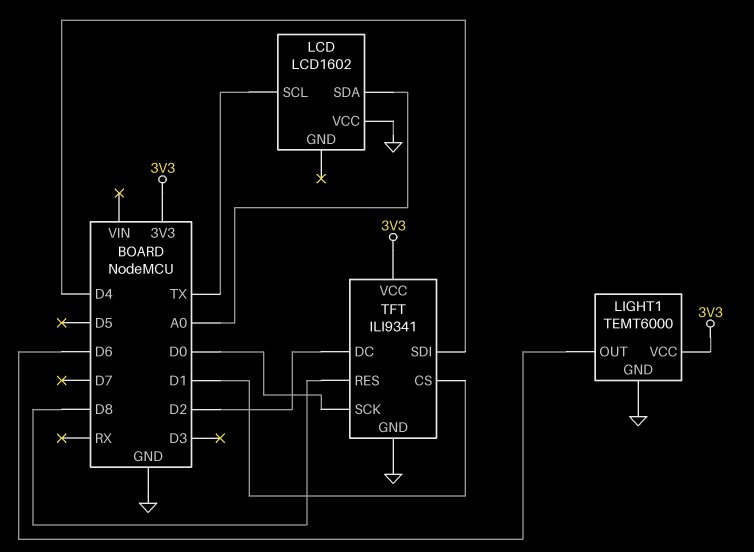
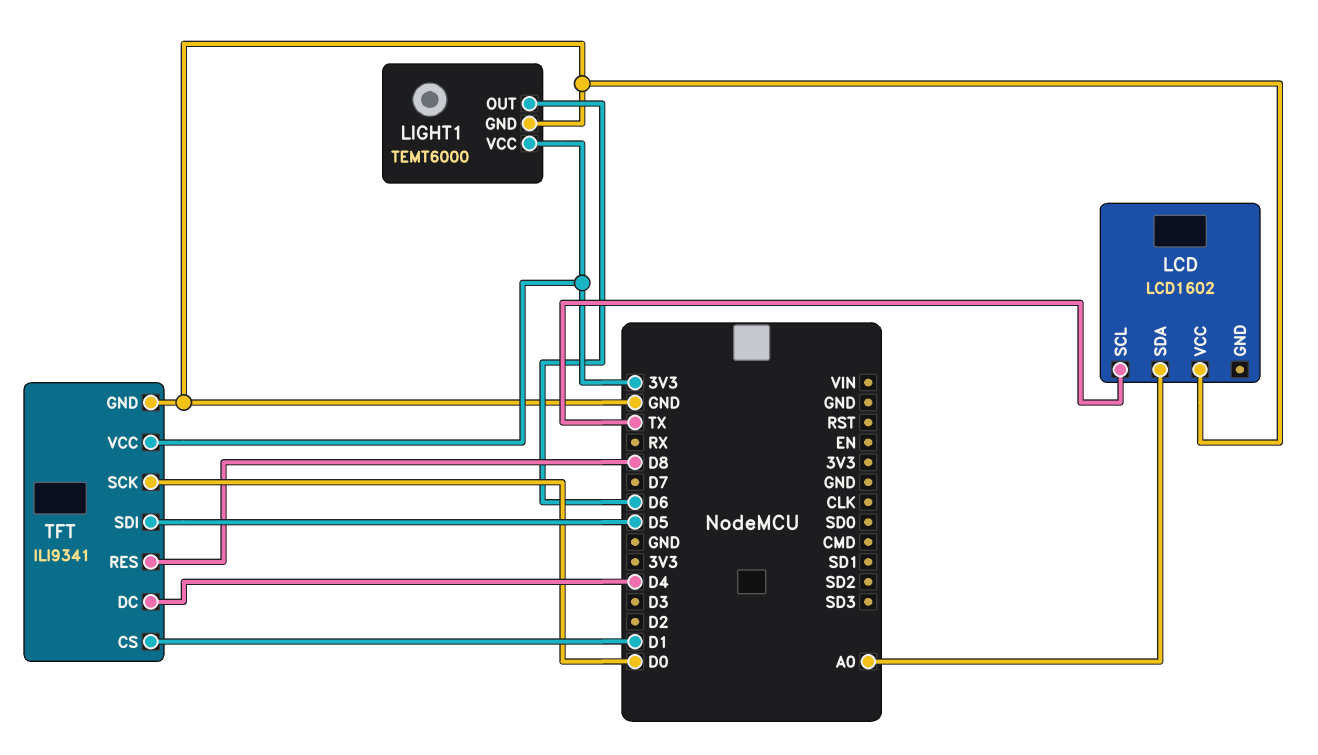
TFT pin DC: D2 -> D4
TFT pin SDI: D4 -> D5

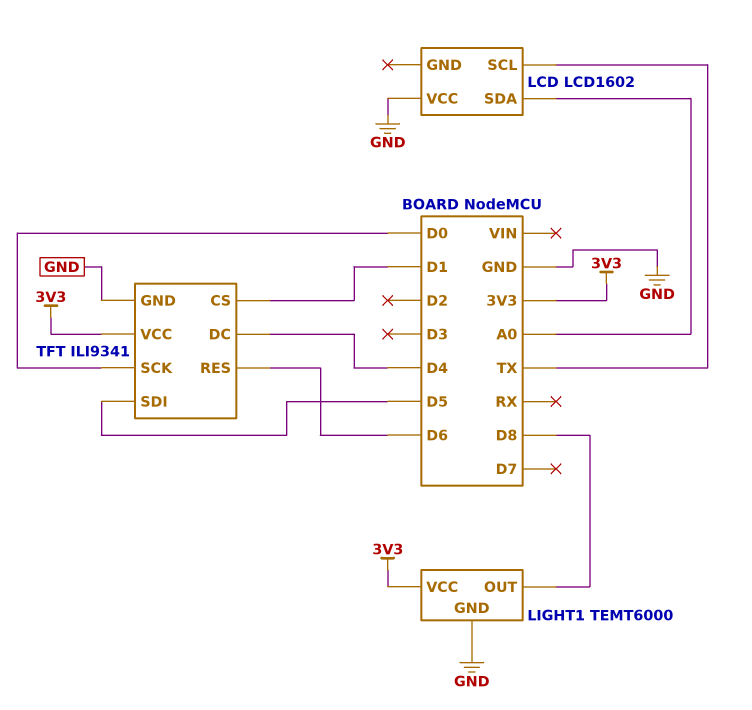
LIGHT1 pin OUT: D6 -> D8
TFT pin RES: D8 -> D6

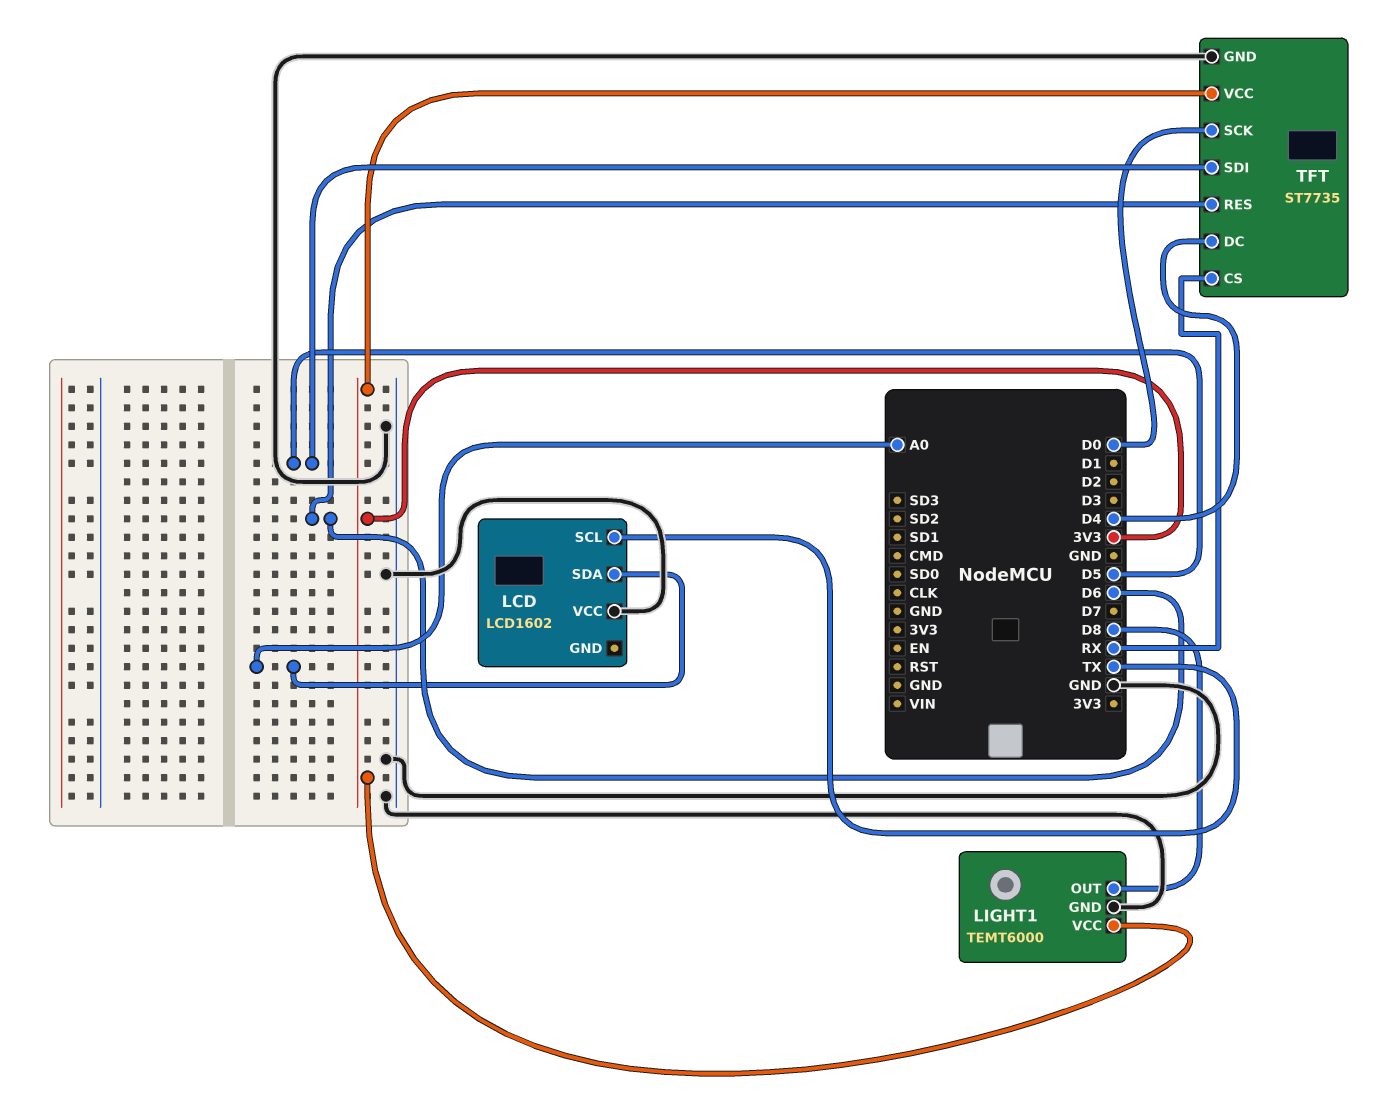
TFT: ILI9341 -> ST7735
TFT pin CS: D1 -> RX

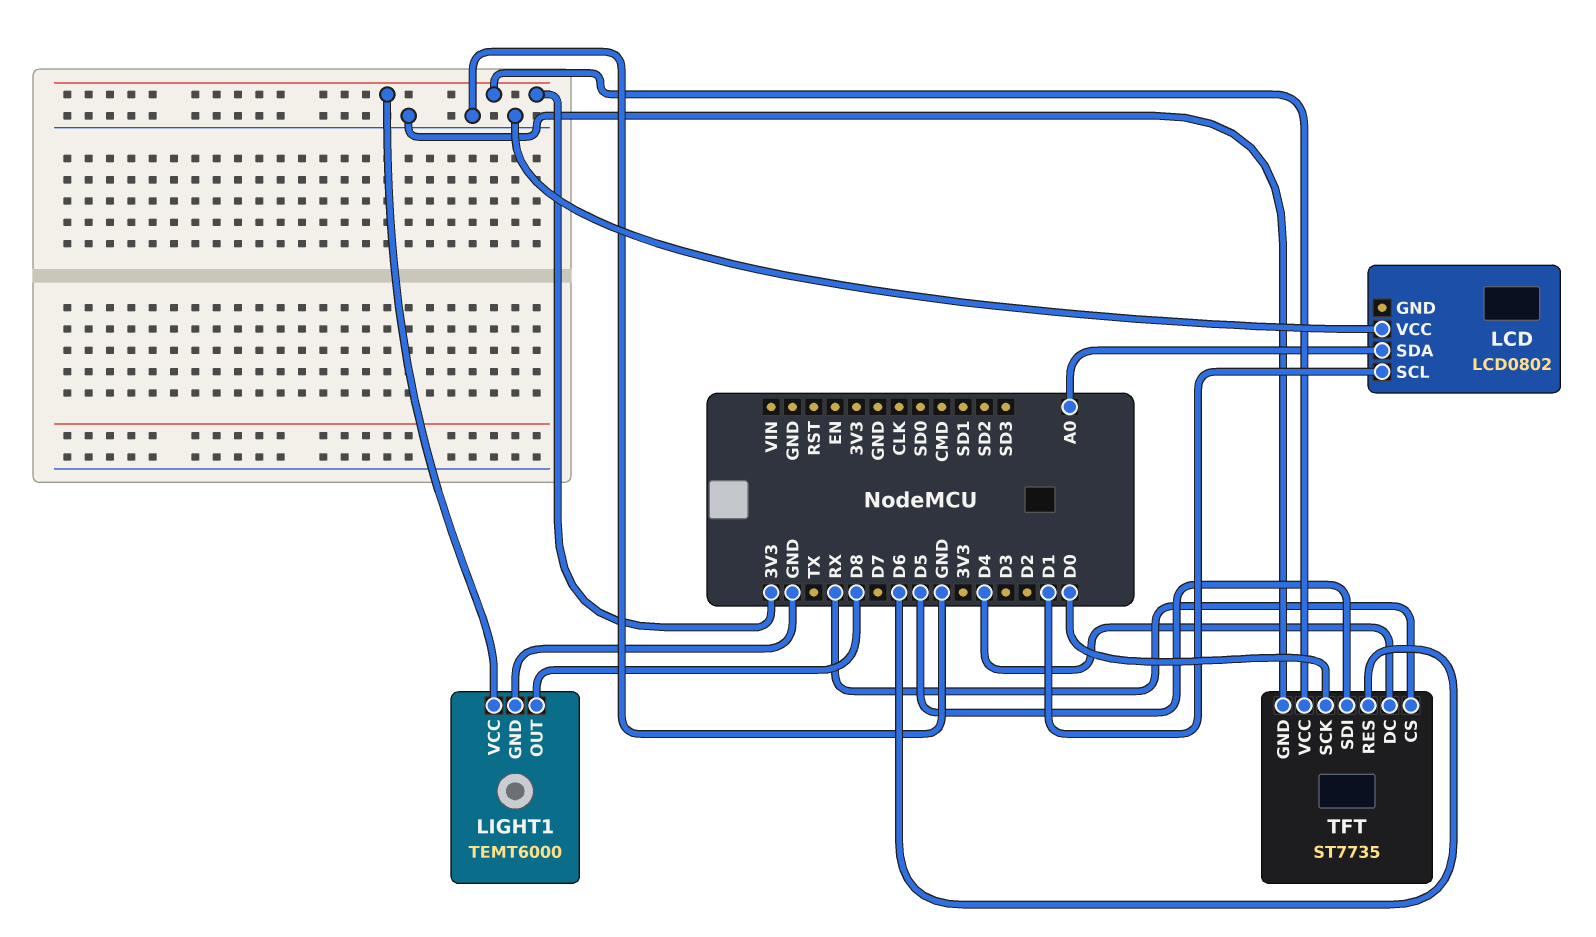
LCD: LCD1602 -> LCD0802
LCD pin SCL: TX -> D1

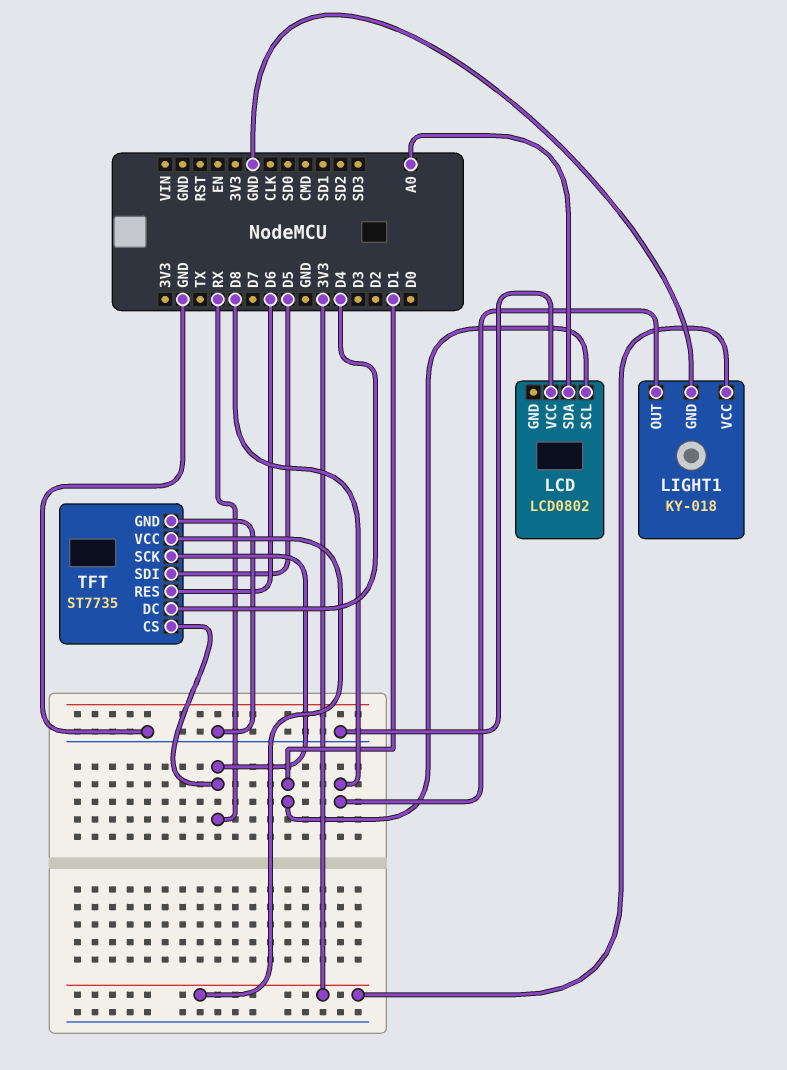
LIGHT1: TEMT6000 -> KY-018
TFT pin SCK: D0 -> RX

